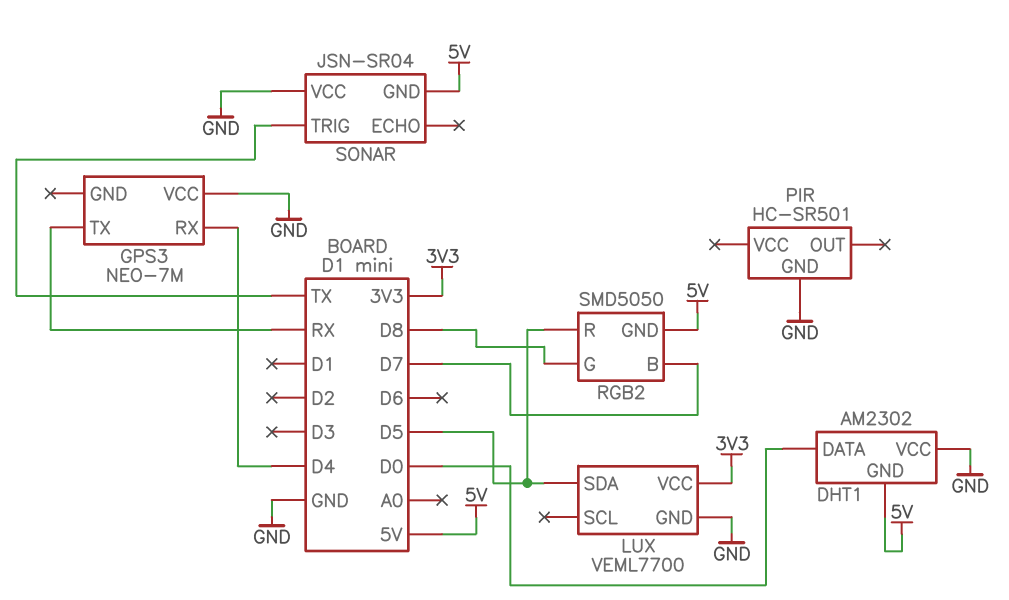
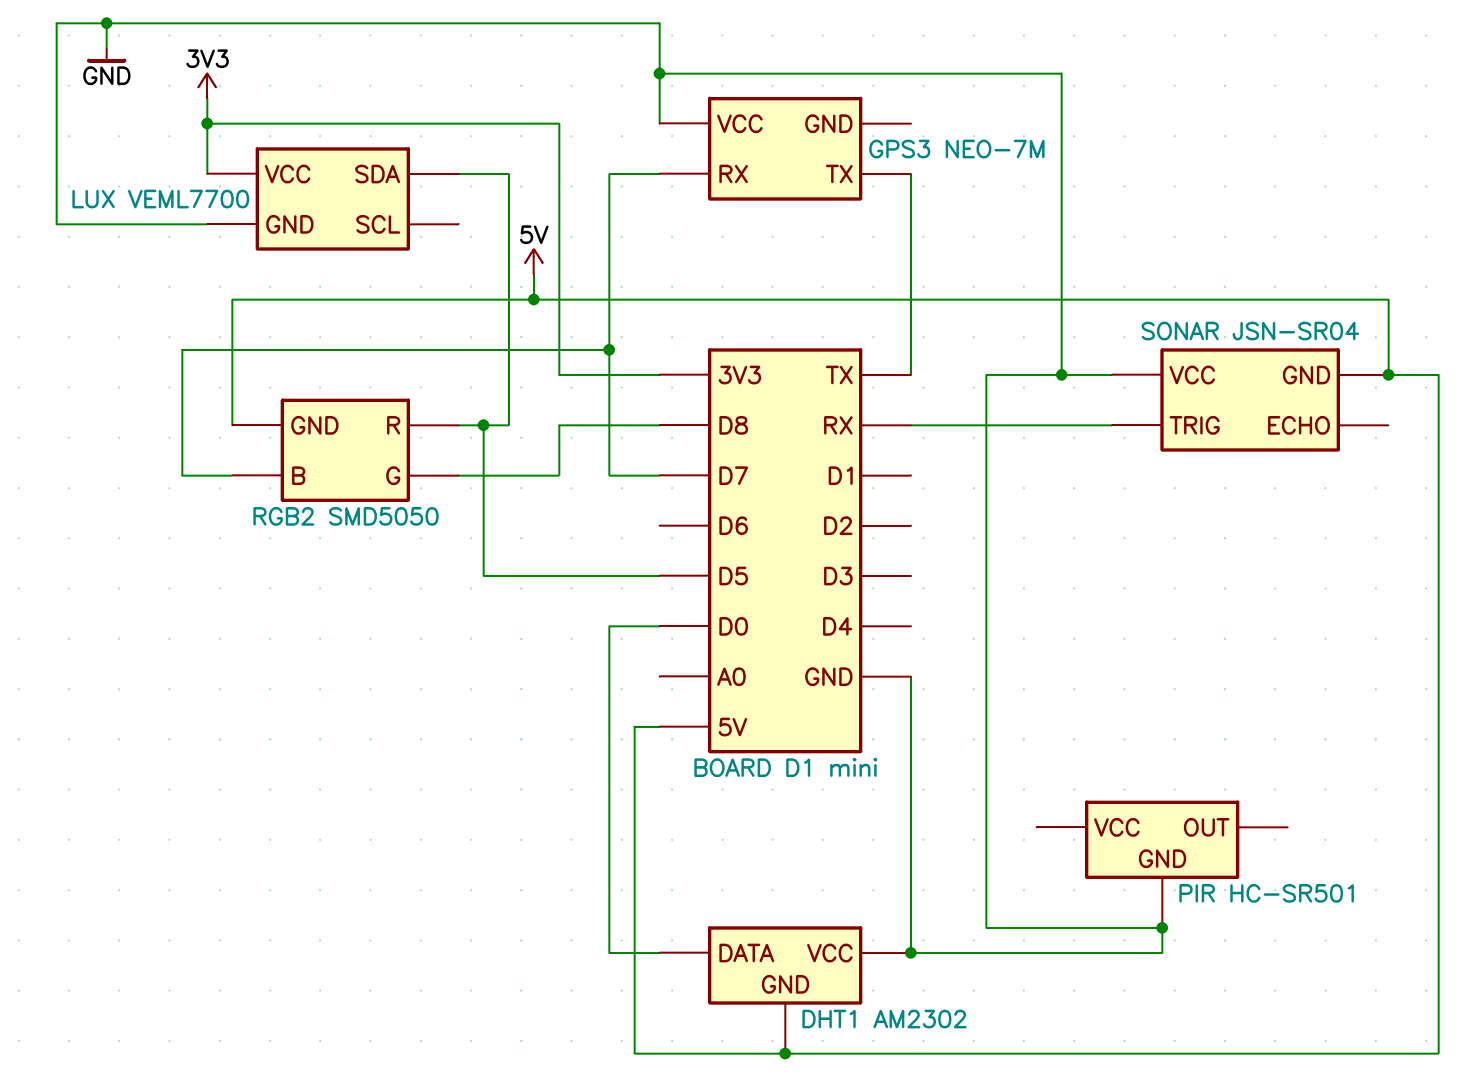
GPS3 pin RX: D4 -> D7
GPS3 pin TX: RX -> TX
SONAR pin TRIG: TX -> RX

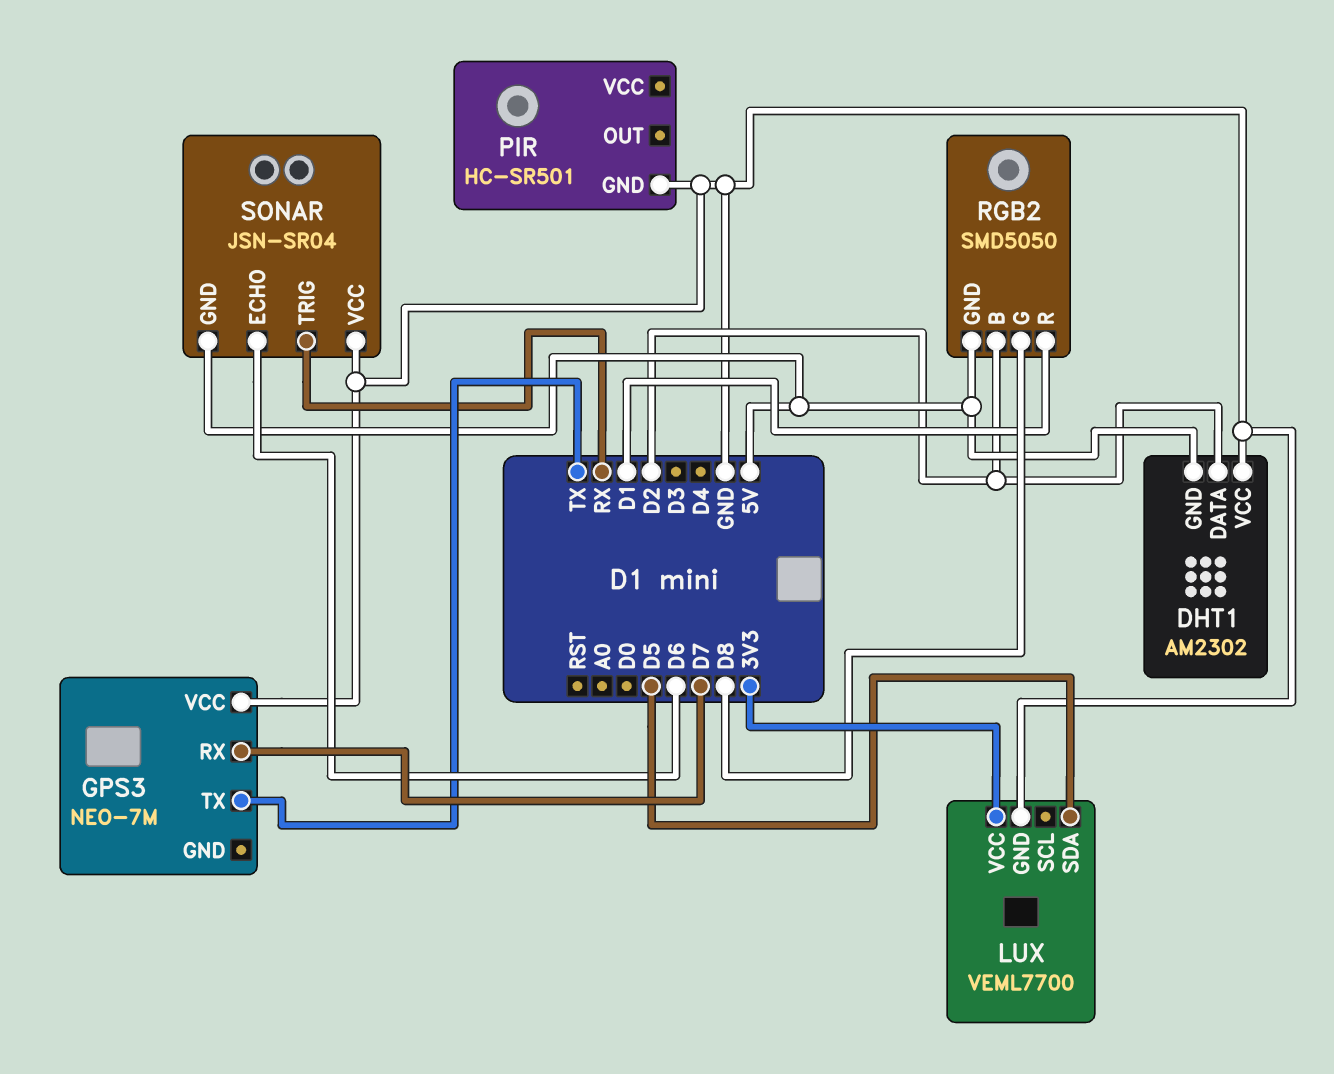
DHT1 pin DATA: D0 -> D2
RGB2 pin B: D7 -> D2
RGB2 pin R: D5 -> D1
SONAR pin ECHO: none -> D6

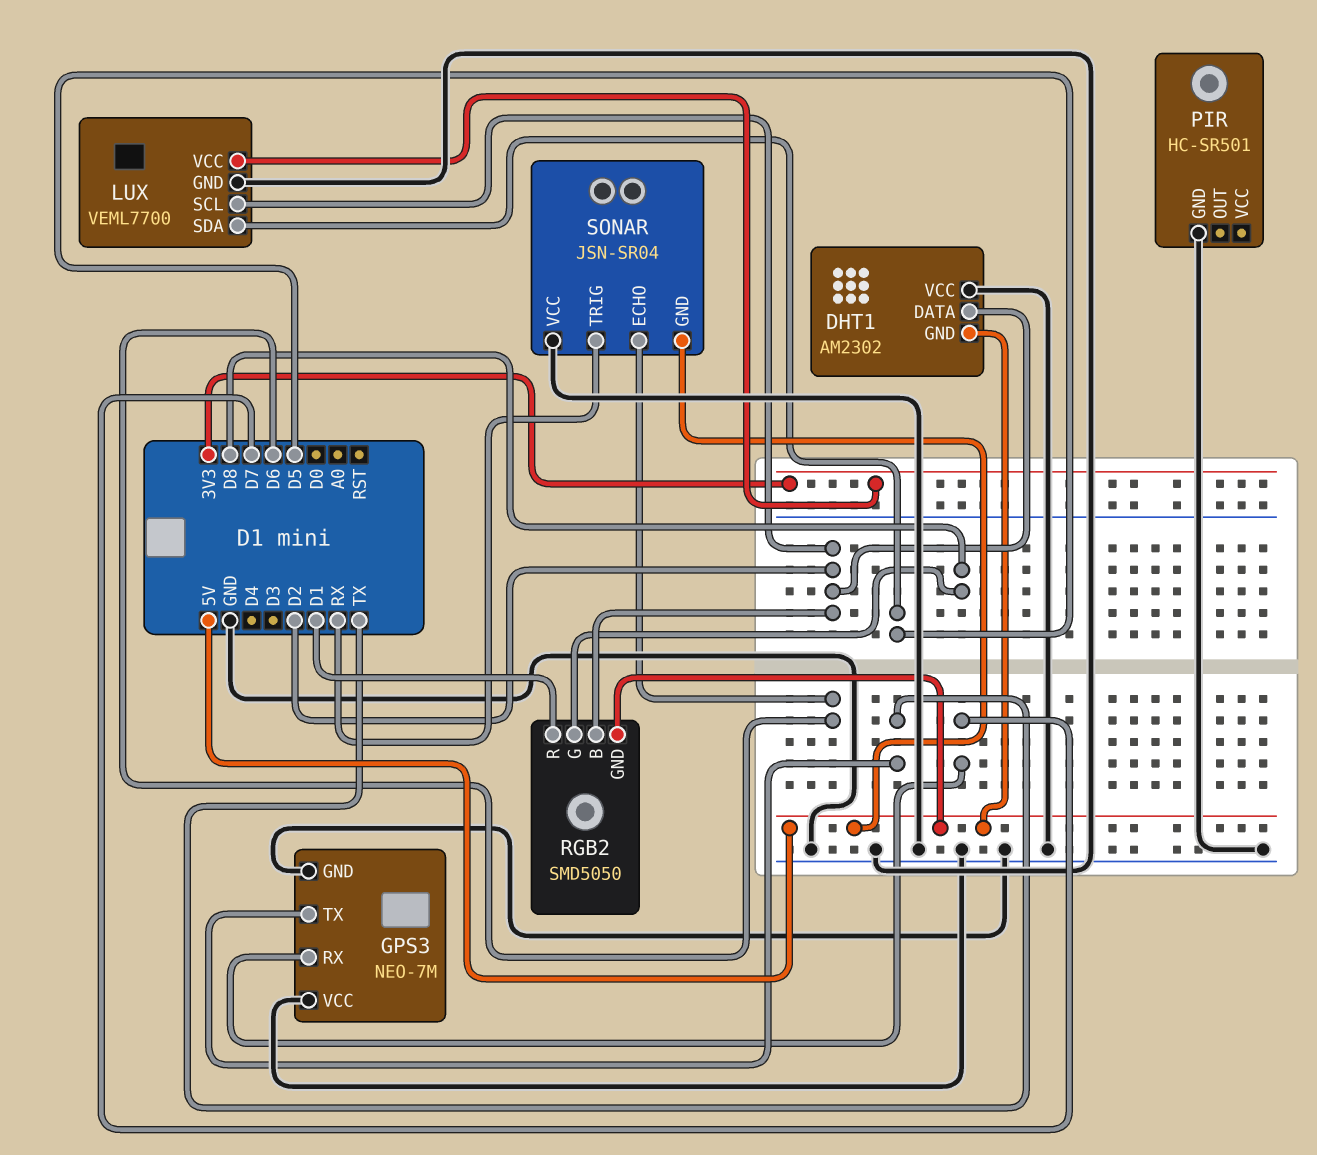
GPS3 pin GND: none -> GND
LUX pin SCL: none -> D2

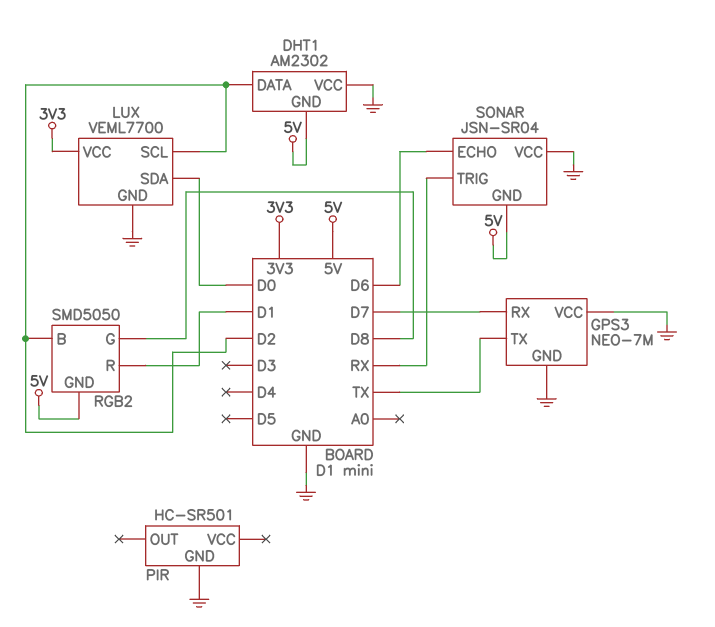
LUX pin SDA: D5 -> D0

